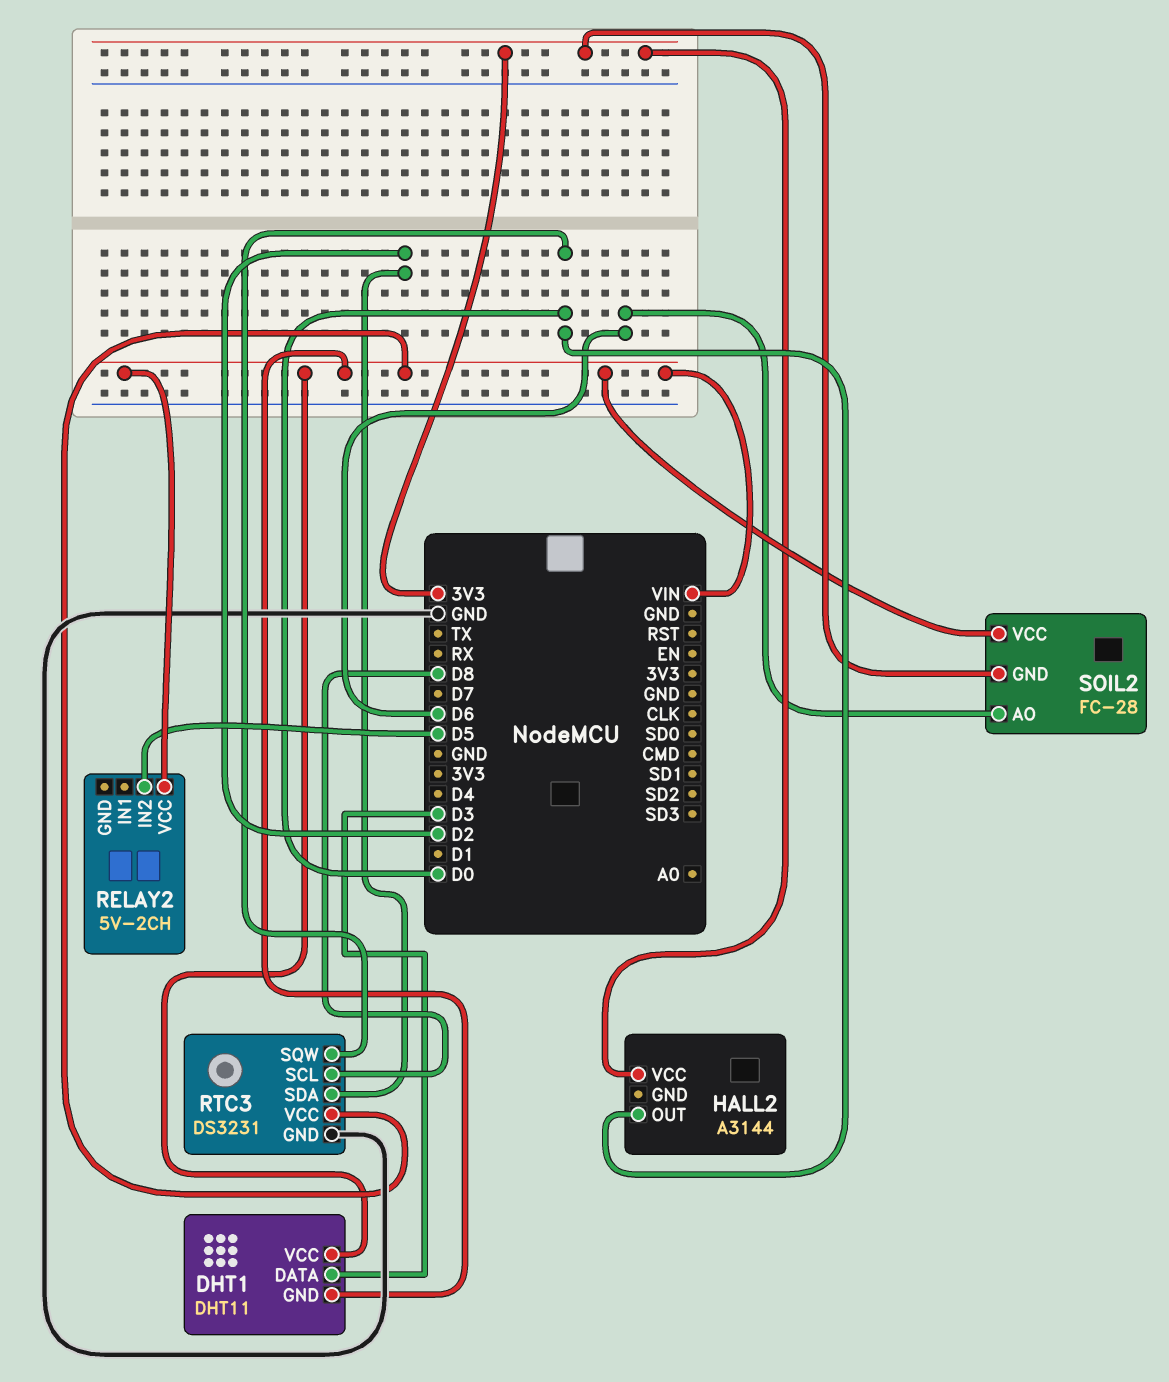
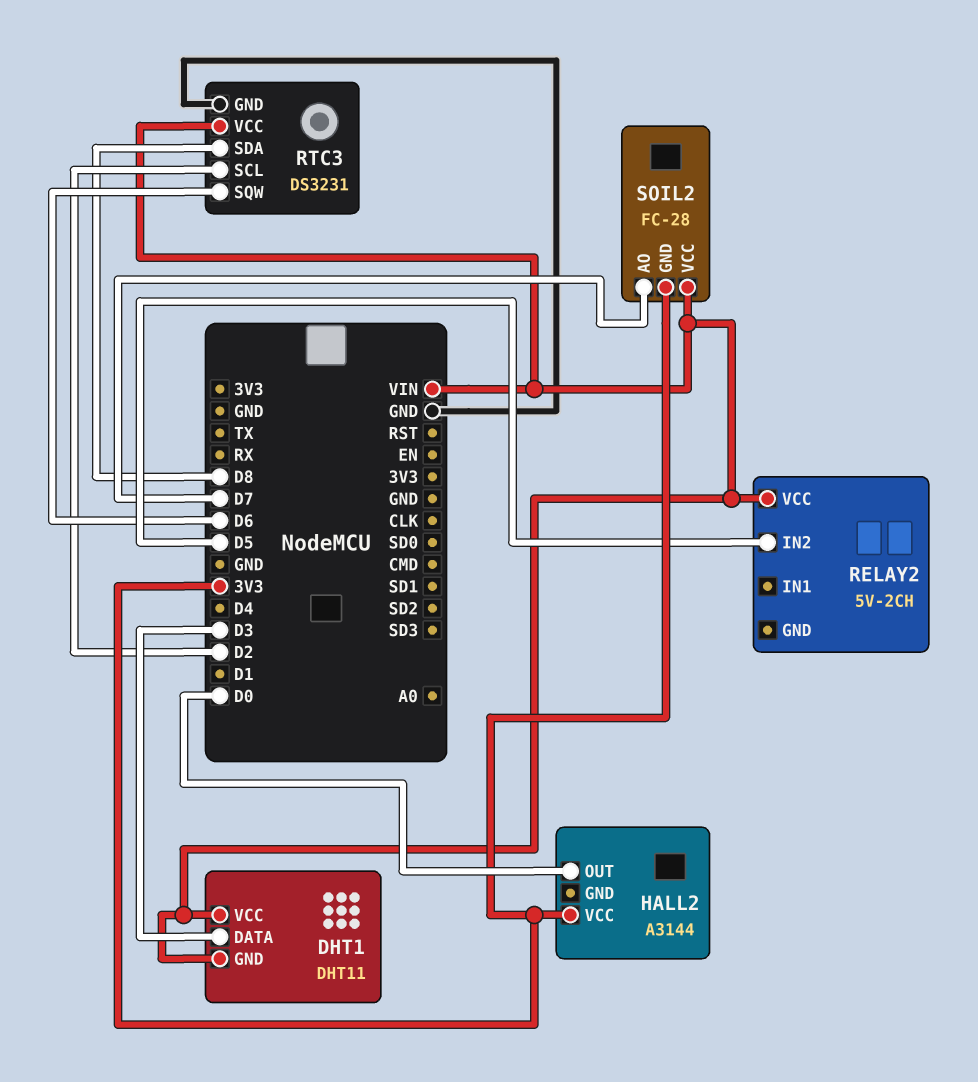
RTC3 pin SCL: D8 -> D2
RTC3 pin SDA: D2 -> D8
RTC3 pin SQW: D0 -> D6
SOIL2 pin AO: D6 -> D7

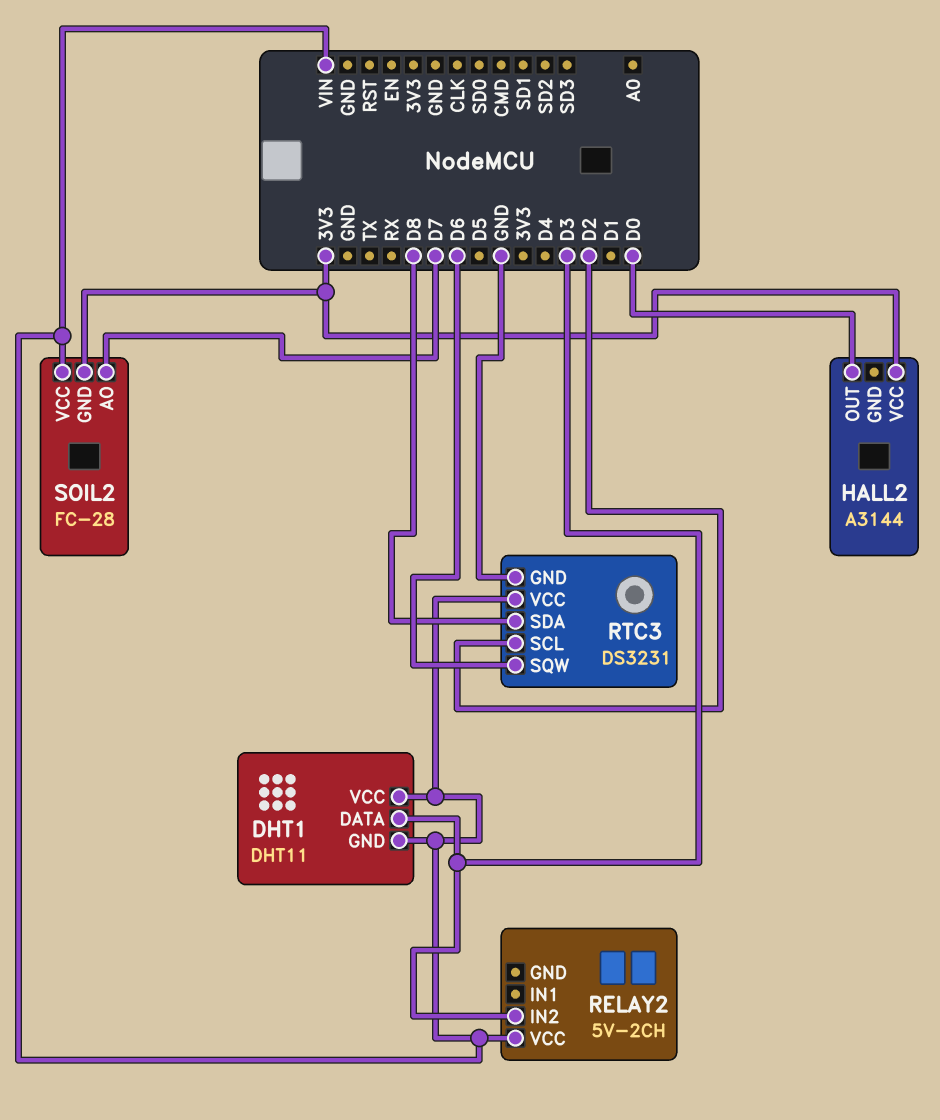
RELAY2 pin IN2: D5 -> D3

